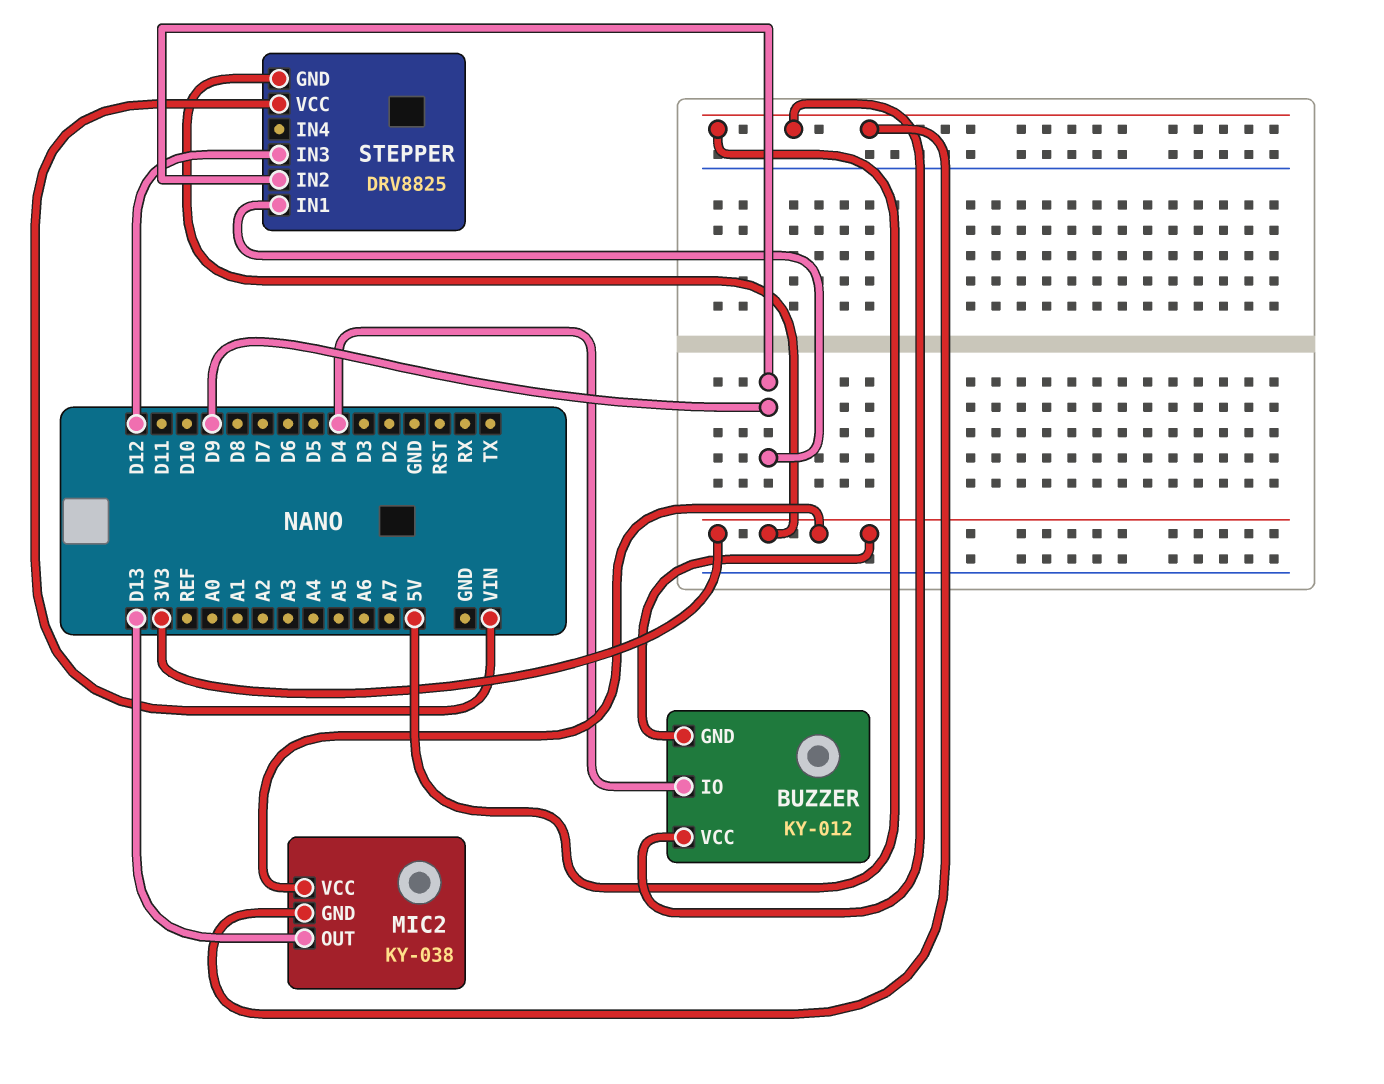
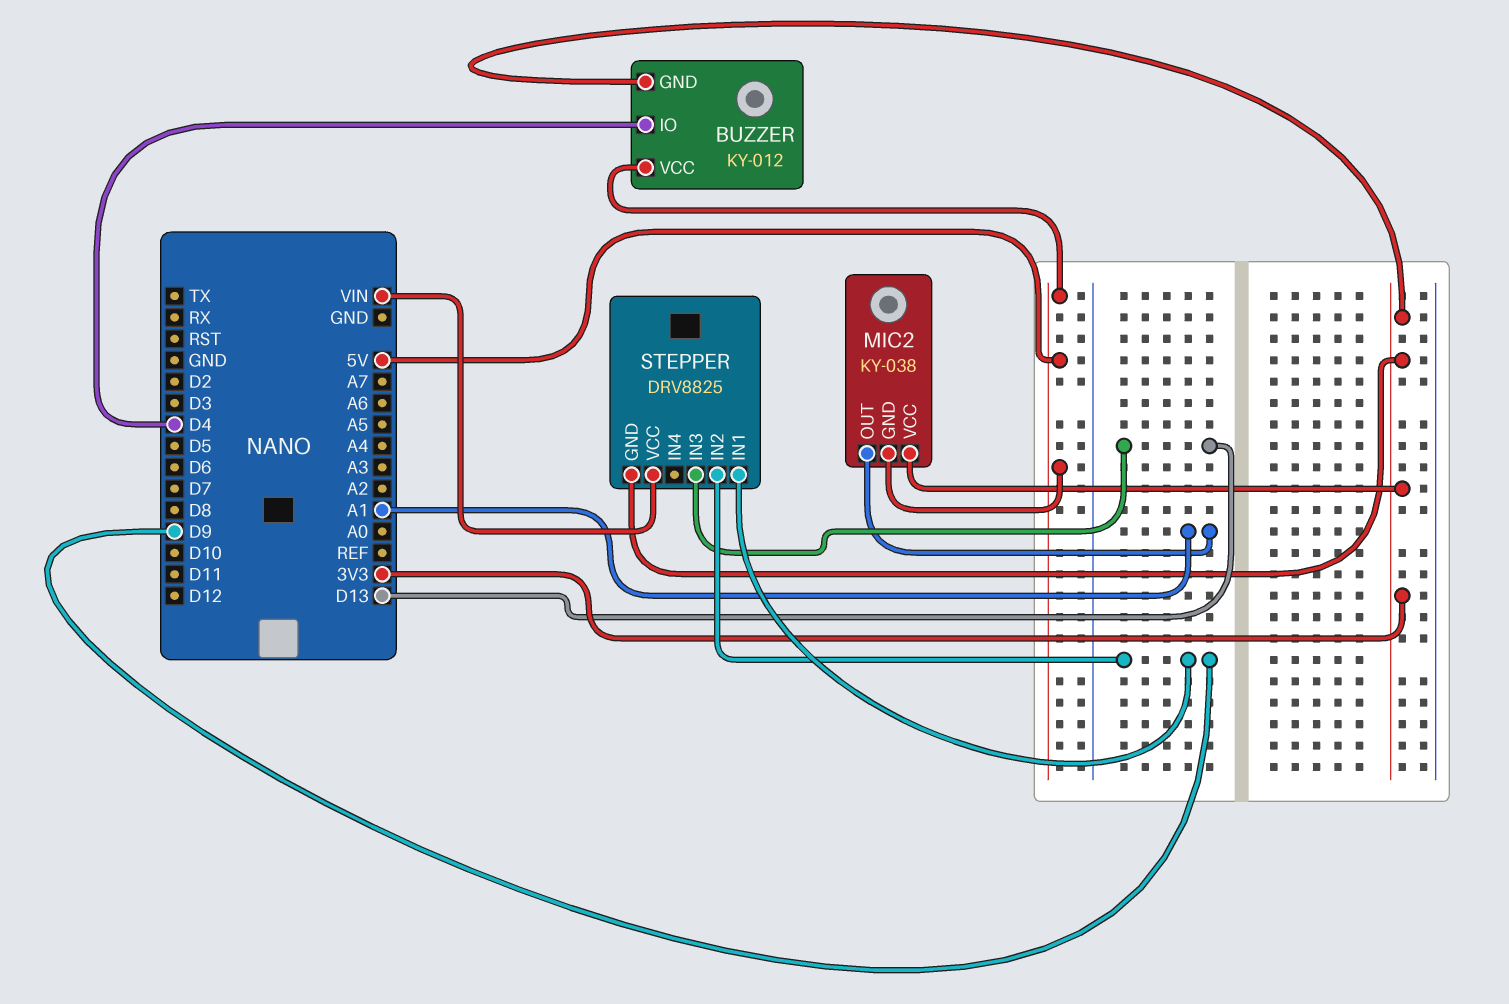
MIC2 pin OUT: D13 -> A1
STEPPER pin IN3: D12 -> D13

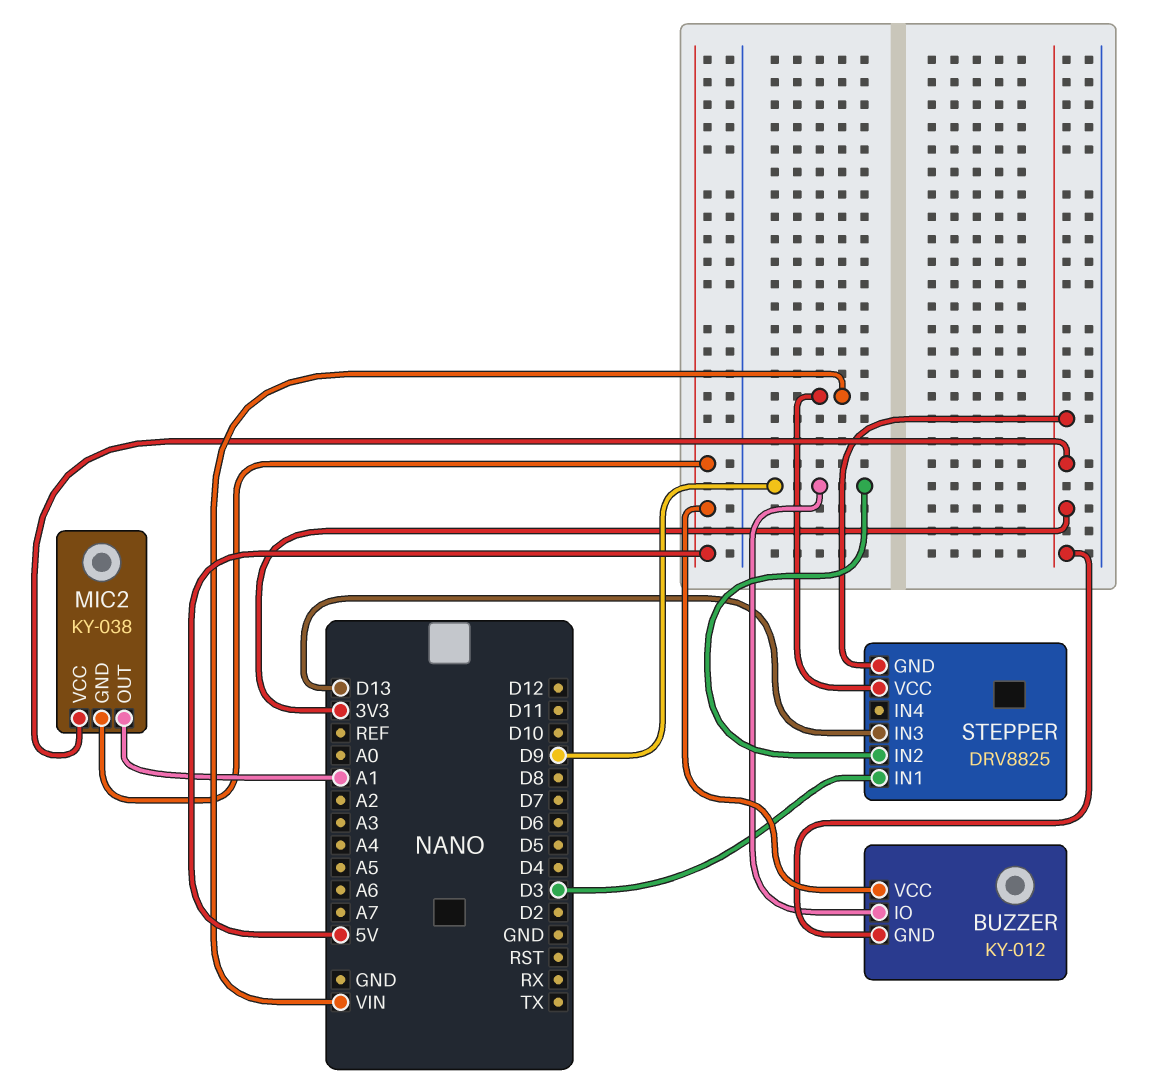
BUZZER pin IO: D4 -> D9
STEPPER pin IN1: D9 -> D3

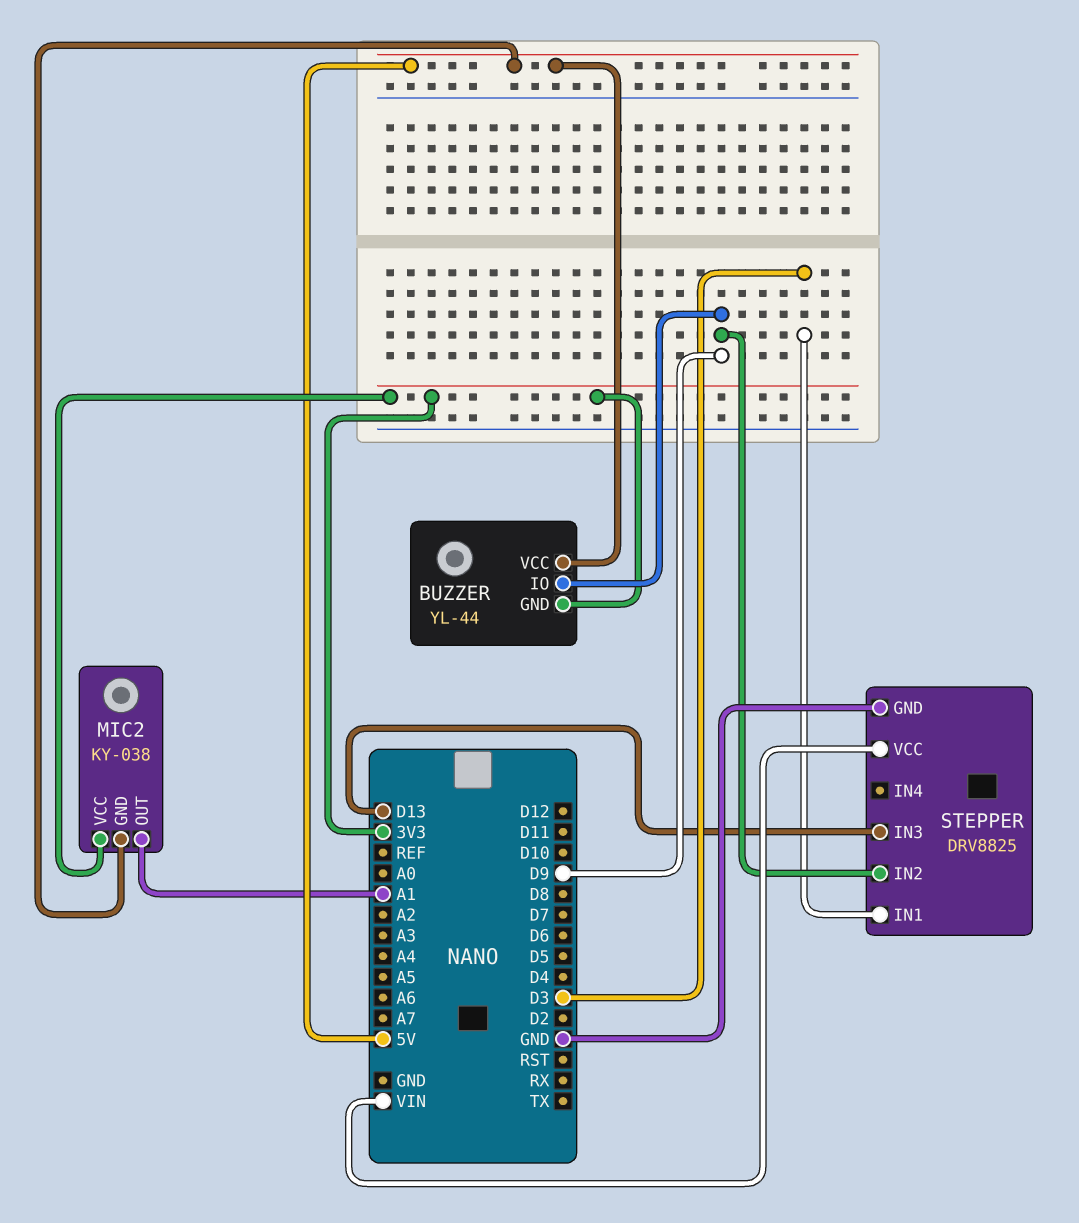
BUZZER: KY-012 -> YL-44
STEPPER pin GND: 3V3 -> GND

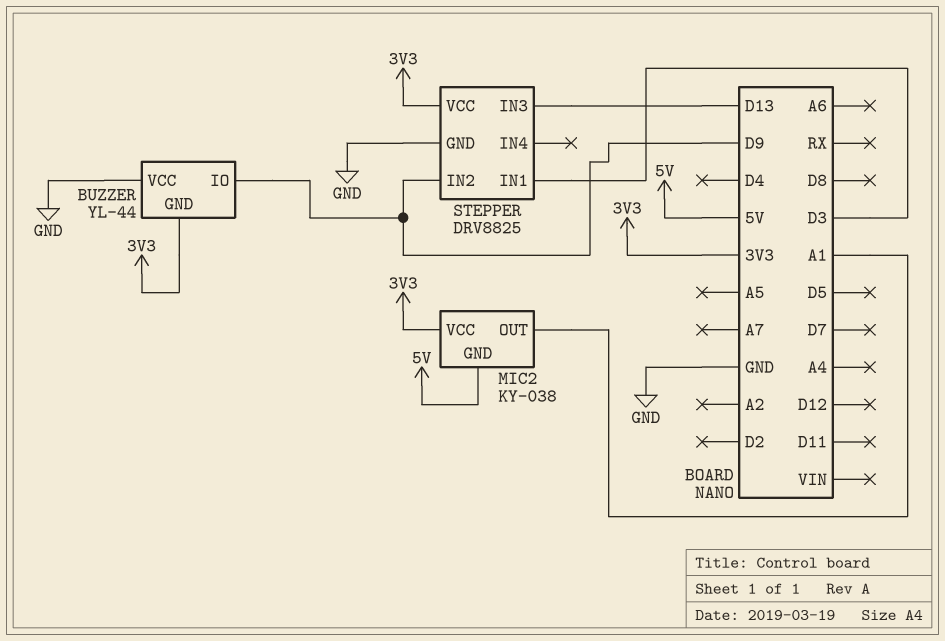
BUZZER pin VCC: 5V -> GND
STEPPER pin VCC: VIN -> 3V3

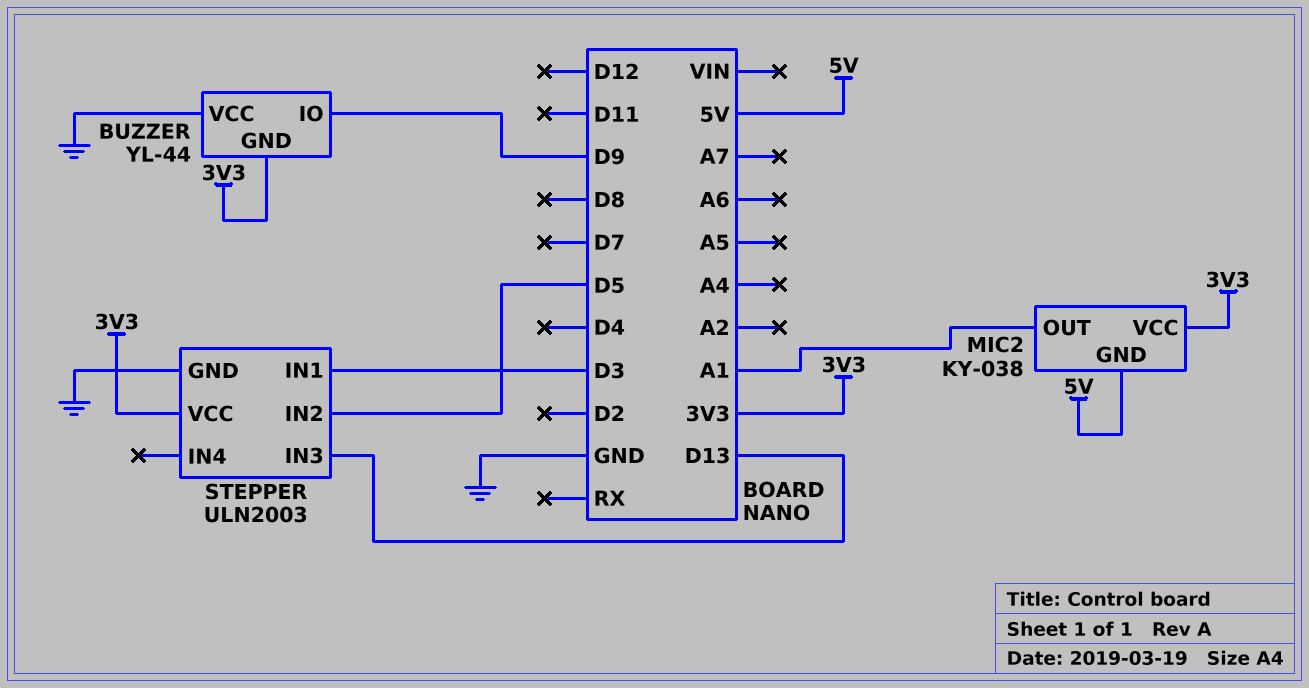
STEPPER: DRV8825 -> ULN2003
STEPPER pin IN2: D9 -> D5

